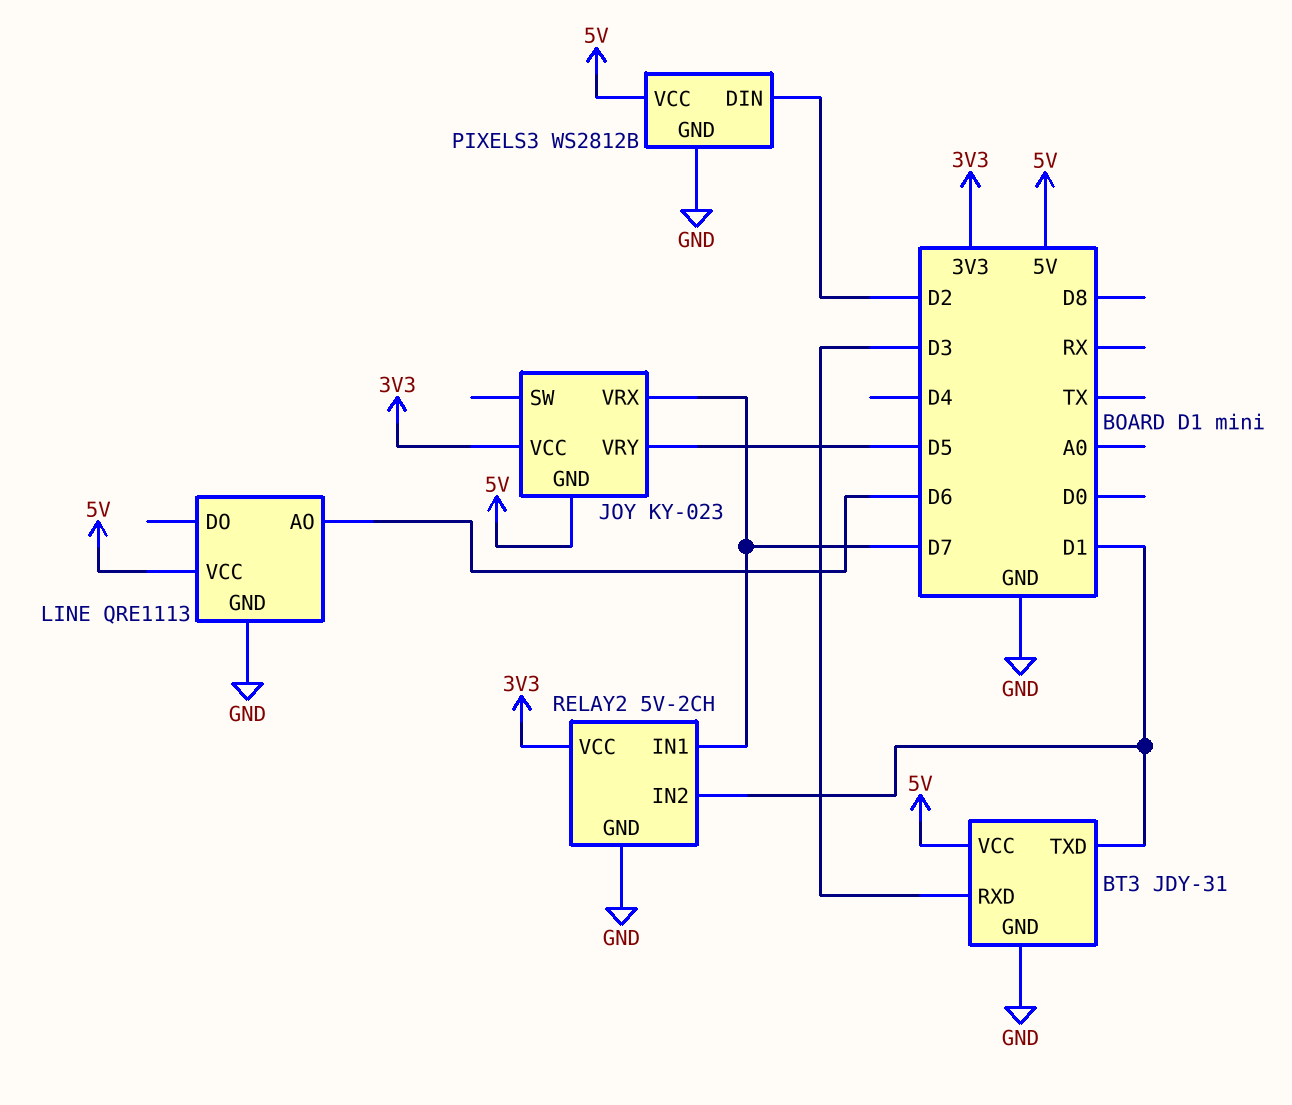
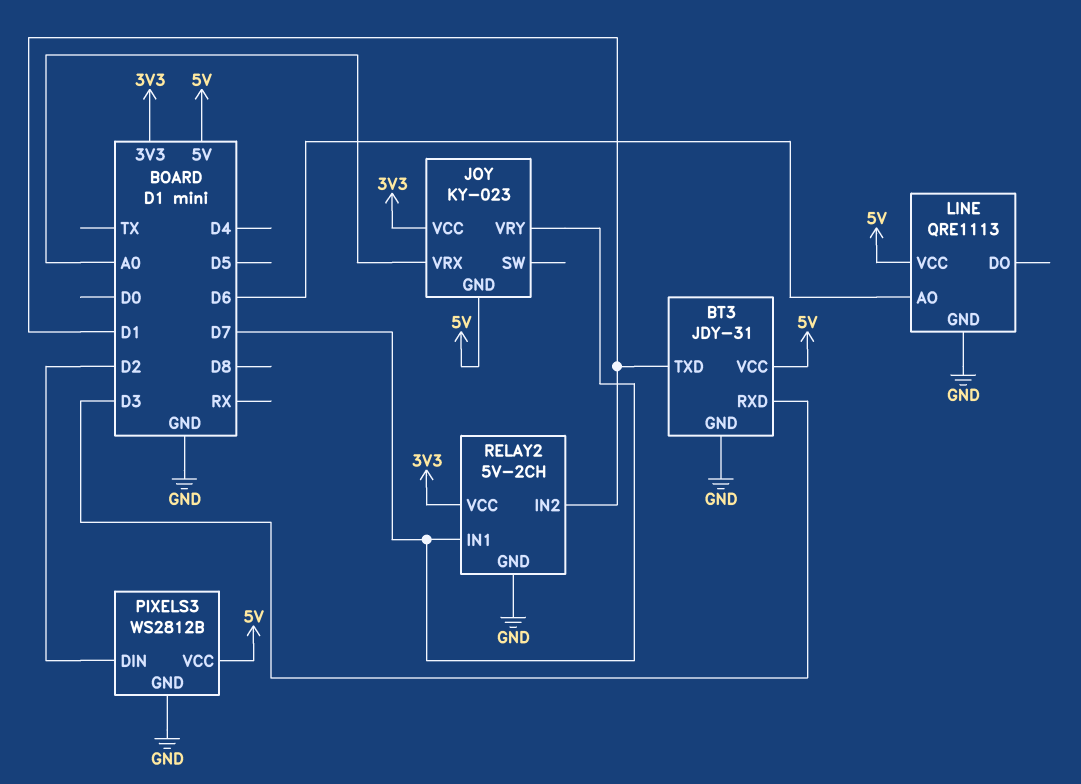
JOY pin VRX: D7 -> A0
JOY pin VRY: D5 -> D7

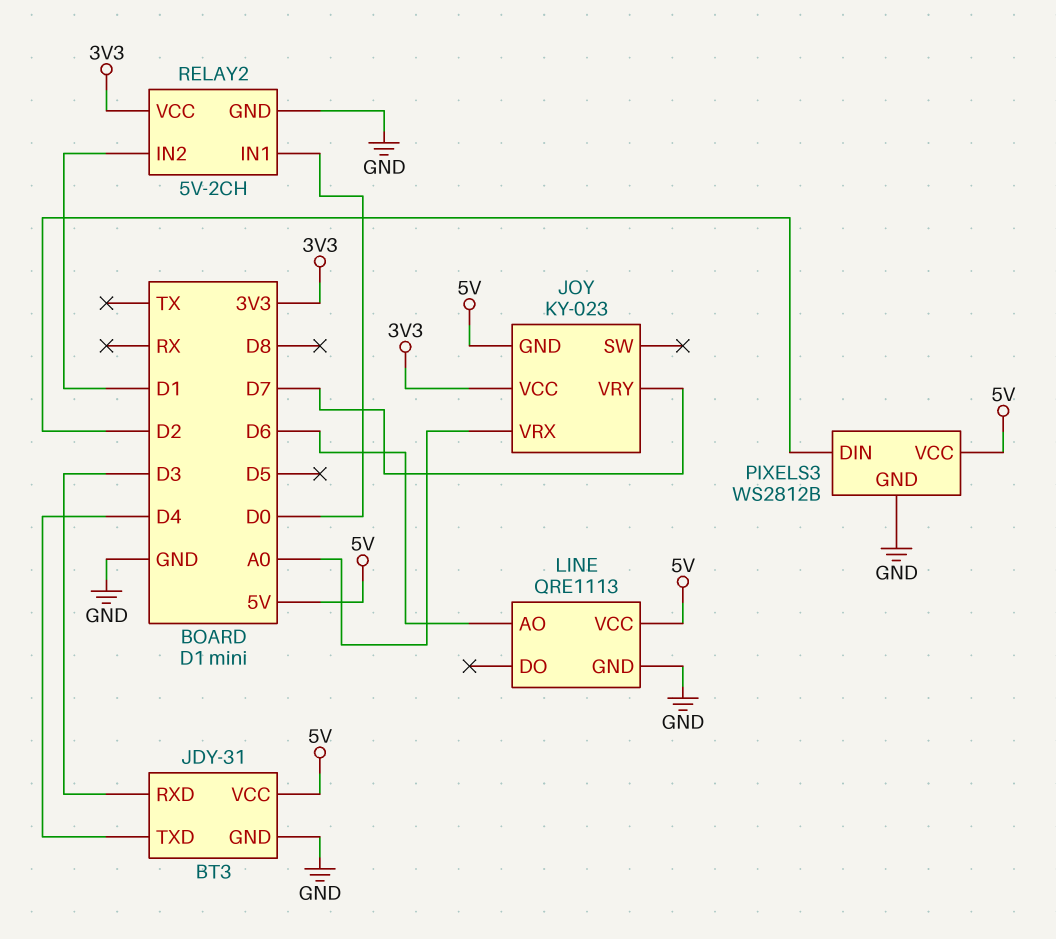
BT3 pin TXD: D1 -> D4
RELAY2 pin IN1: D7 -> D0

